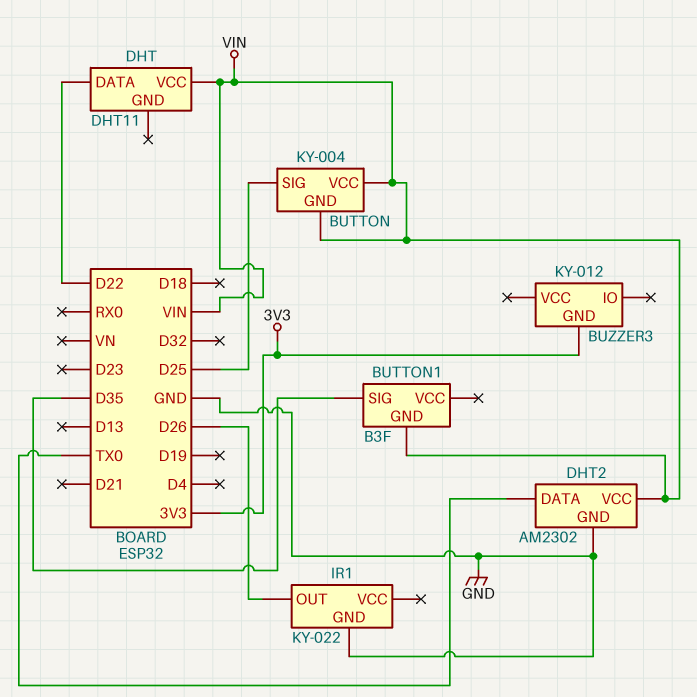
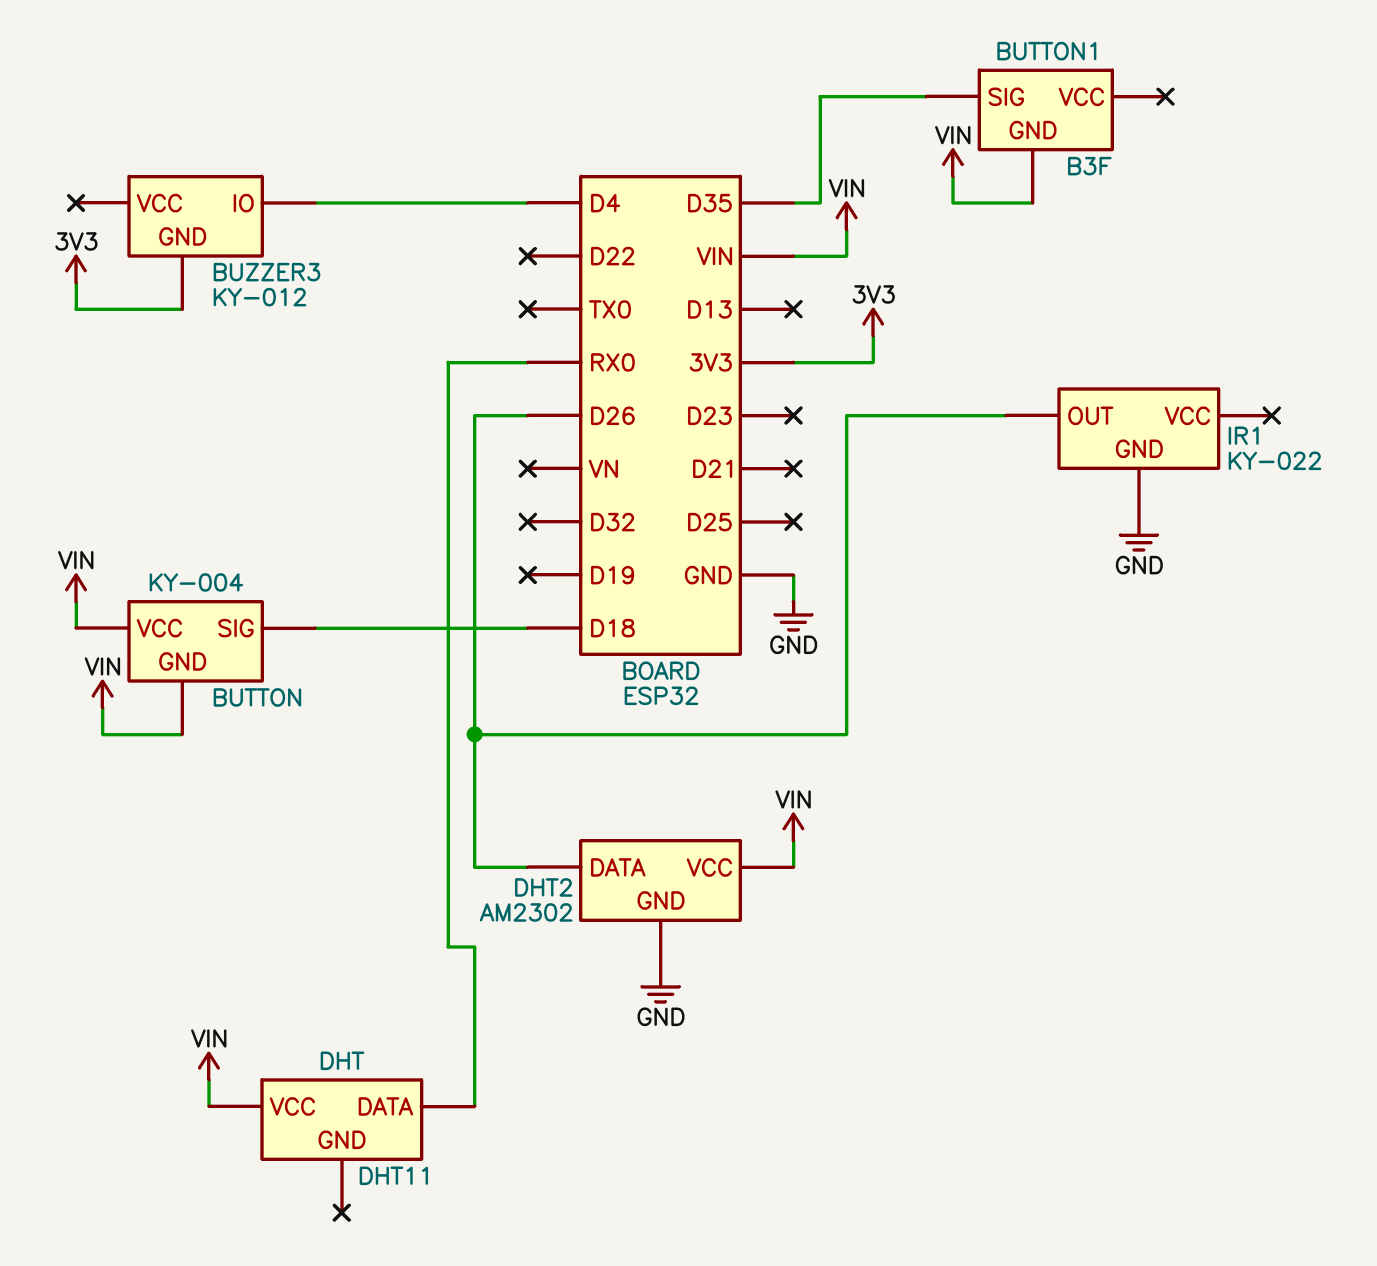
BUTTON pin SIG: D25 -> D18
BUZZER3 pin IO: none -> D4
DHT pin DATA: D22 -> RX0
DHT2 pin DATA: TX0 -> D26

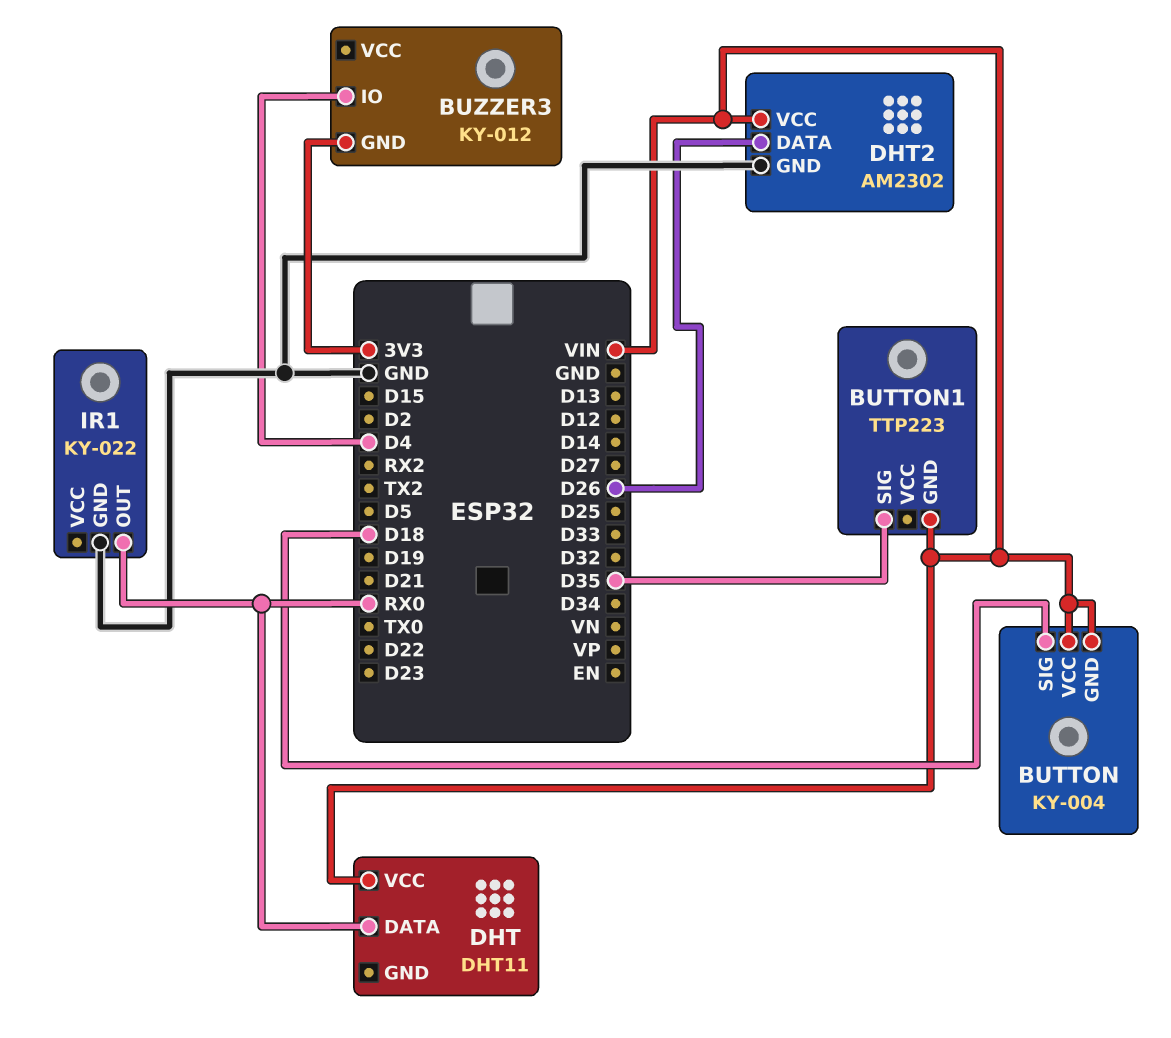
BUTTON1: B3F -> TTP223
IR1 pin OUT: D26 -> RX0

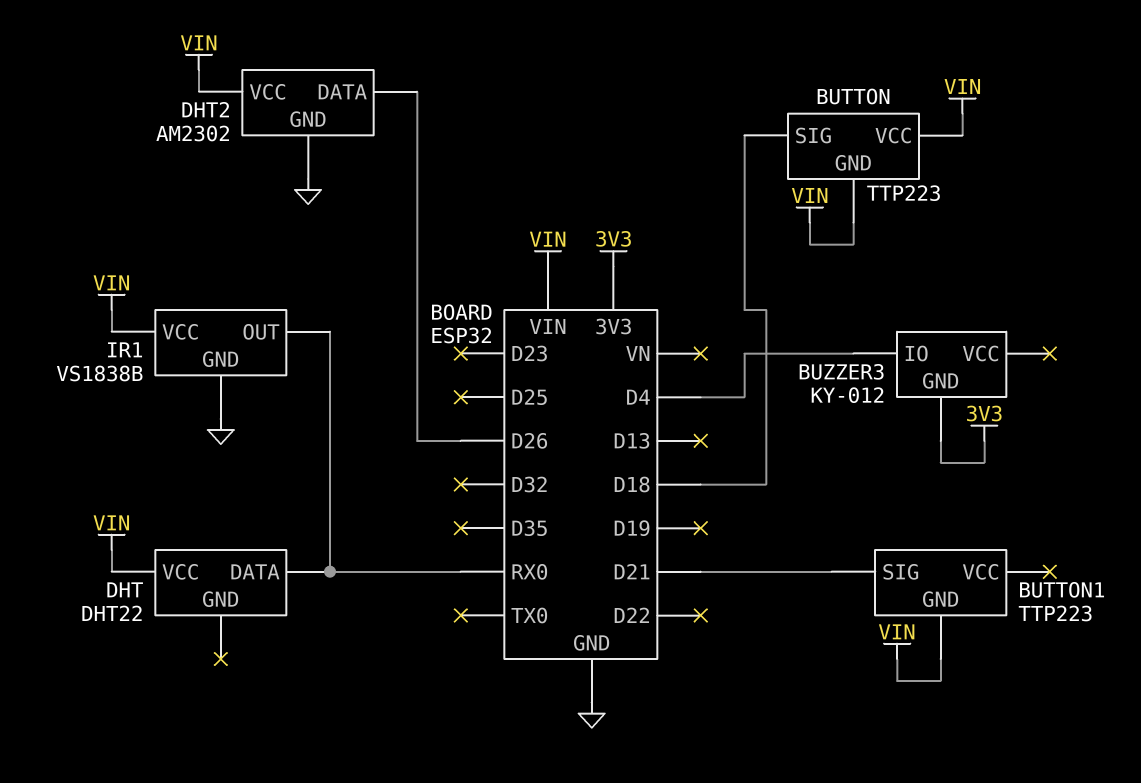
BUTTON: KY-004 -> TTP223
BUTTON1 pin SIG: D35 -> D21
DHT: DHT11 -> DHT22
IR1: KY-022 -> VS1838B
IR1 pin VCC: none -> VIN

